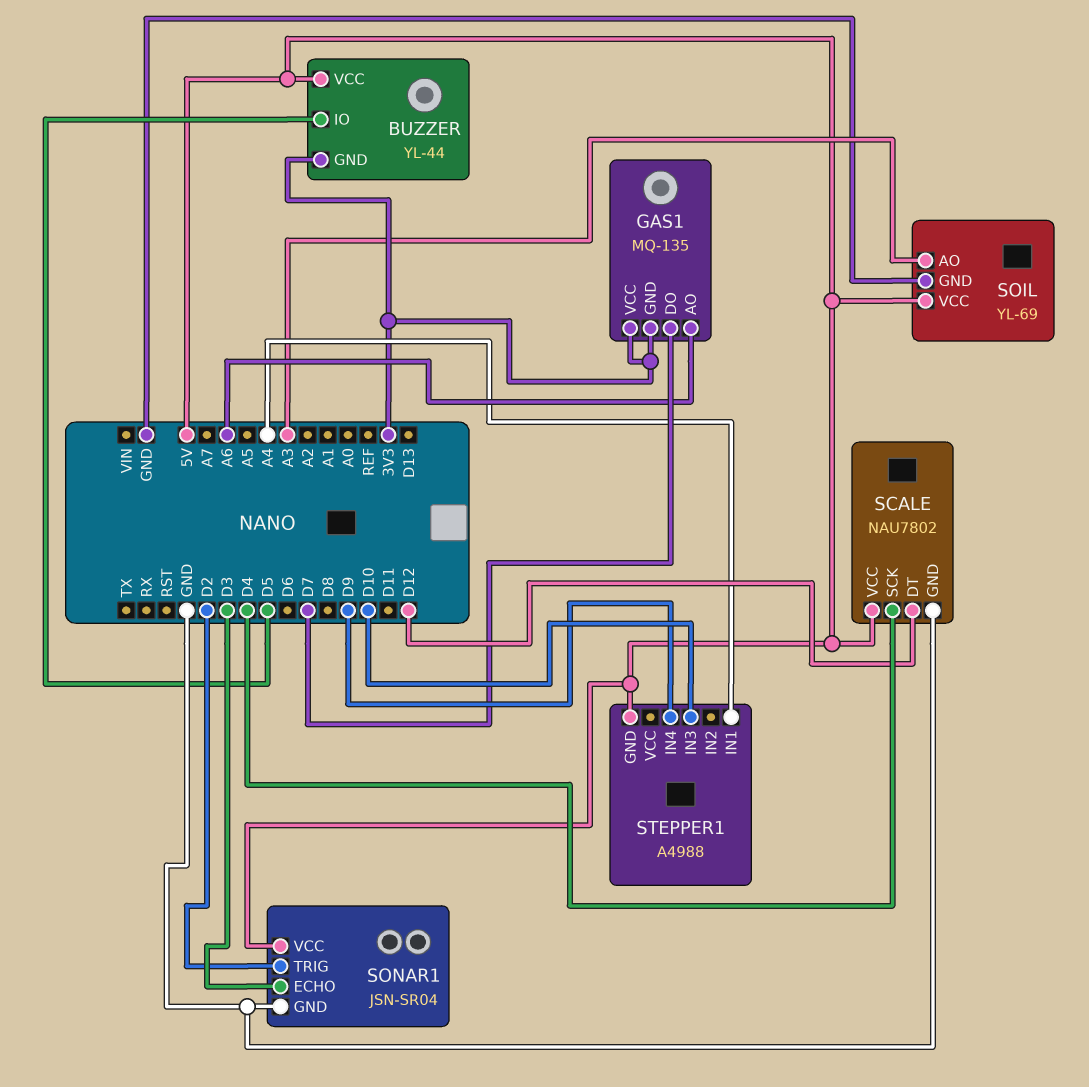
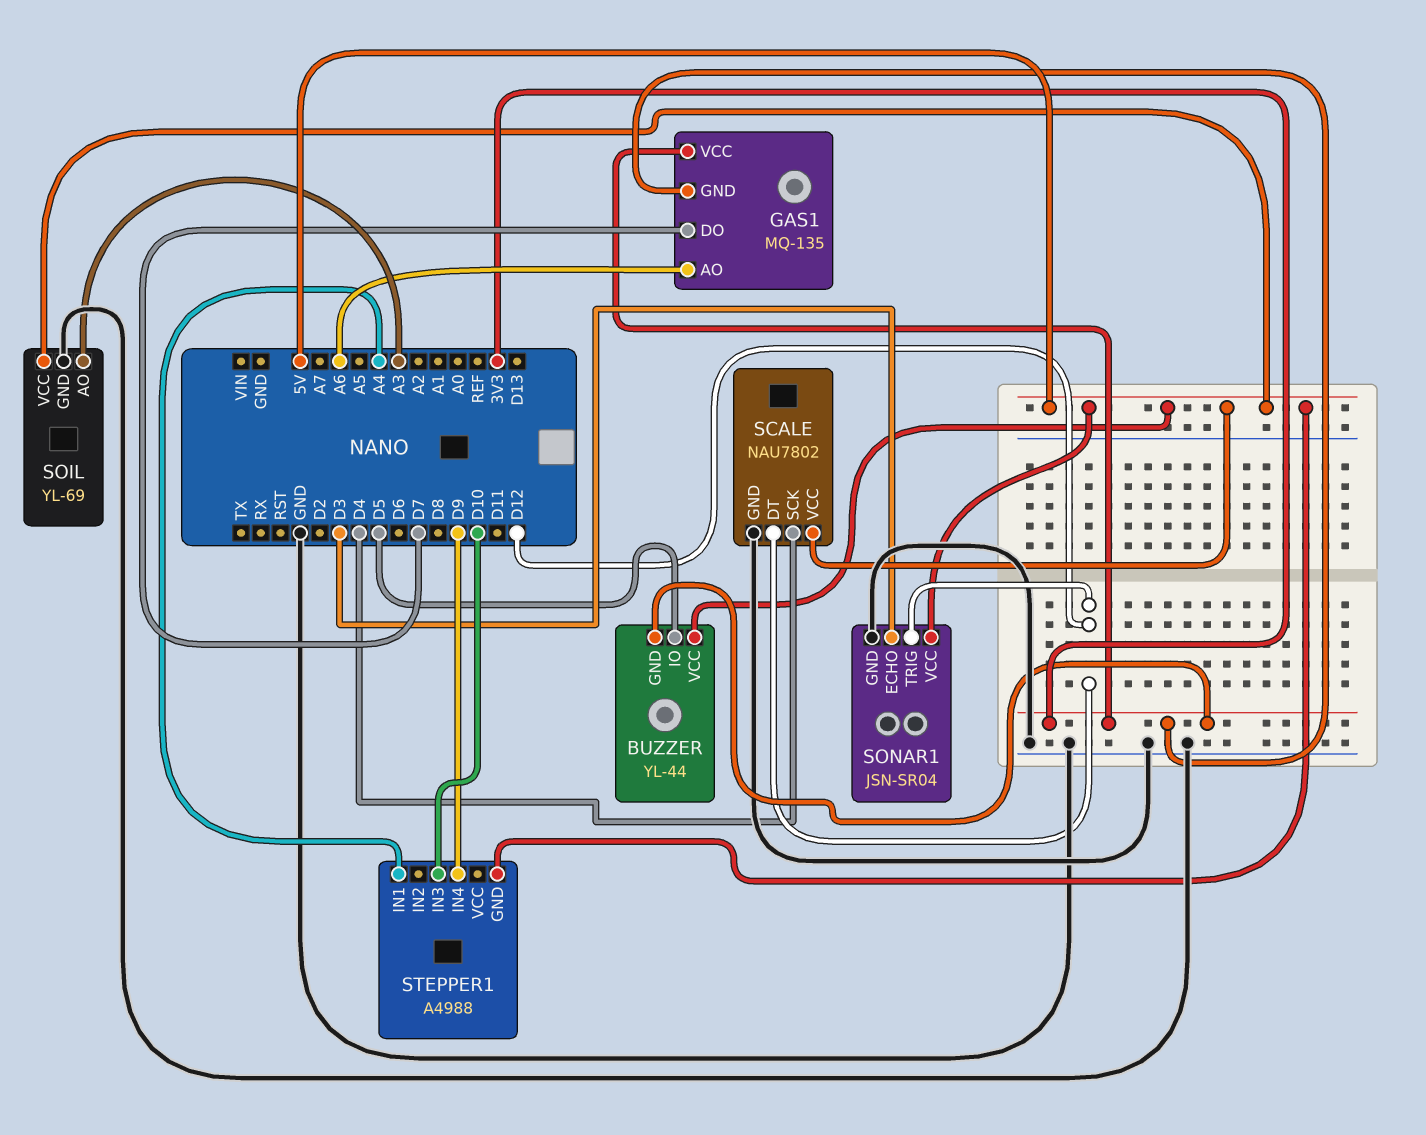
SONAR1 pin TRIG: D2 -> D12

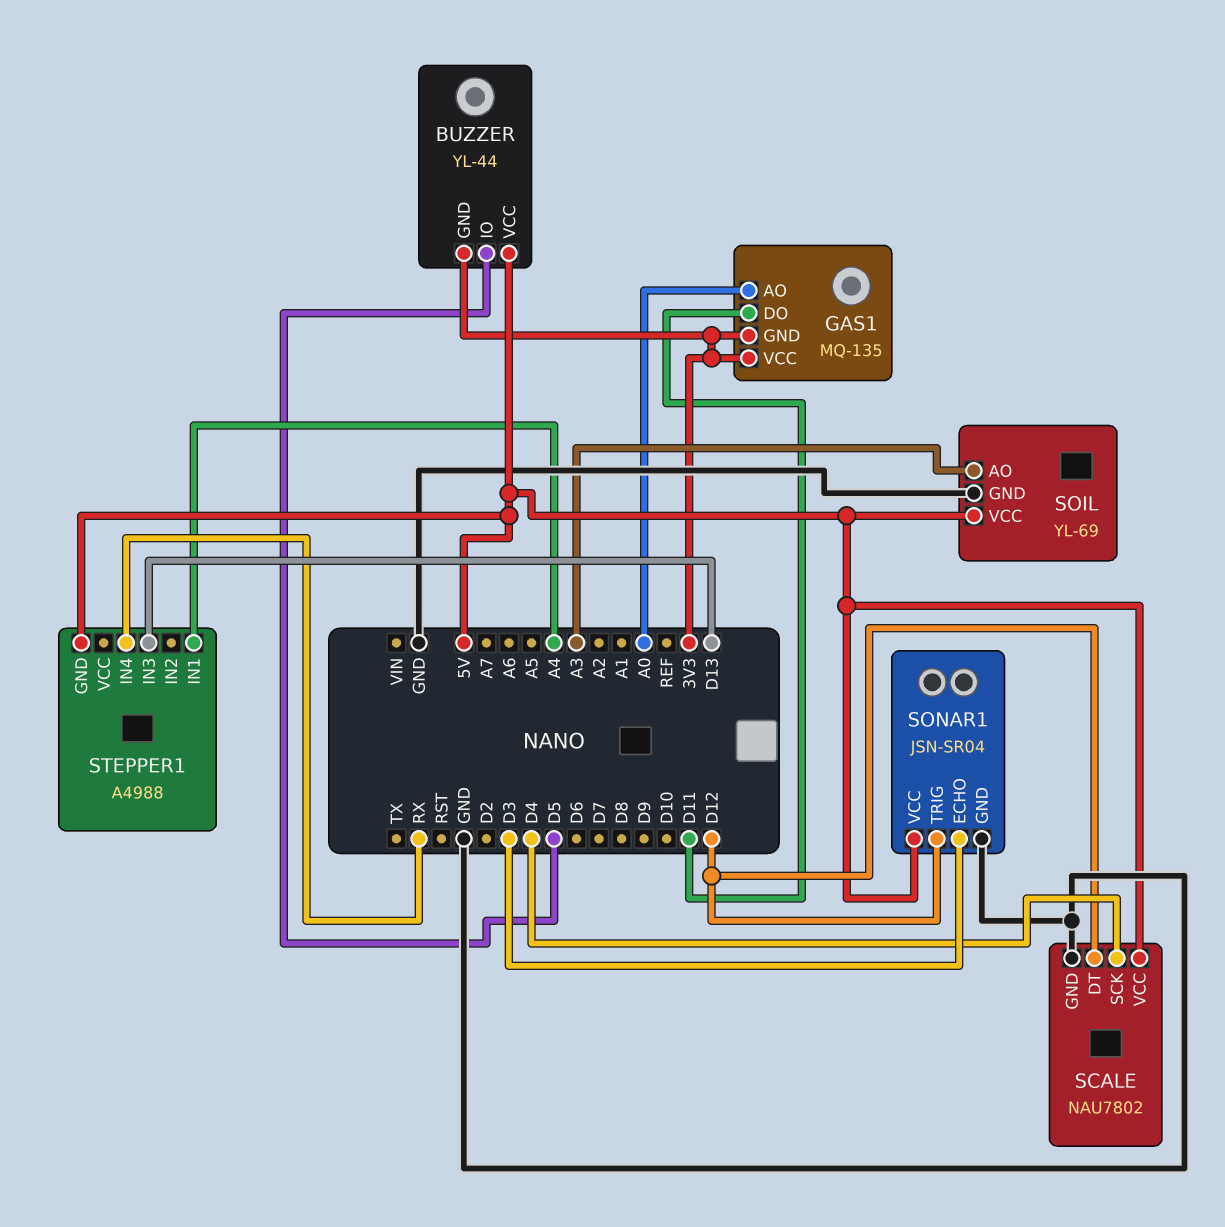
GAS1 pin AO: A6 -> A0
GAS1 pin DO: D7 -> D11
STEPPER1 pin IN3: D10 -> D13
STEPPER1 pin IN4: D9 -> RX

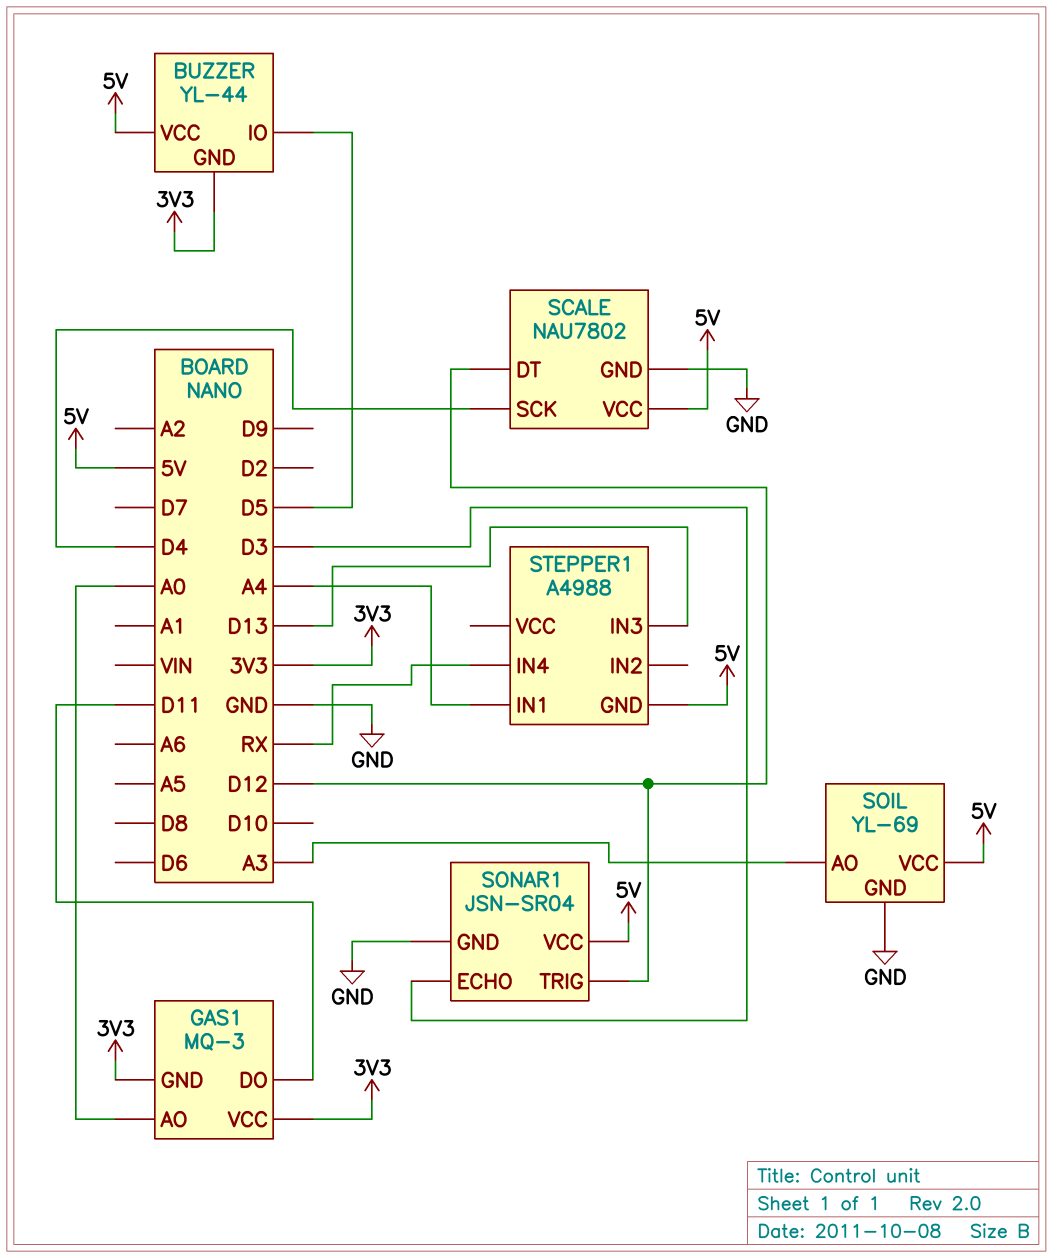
GAS1: MQ-135 -> MQ-3

